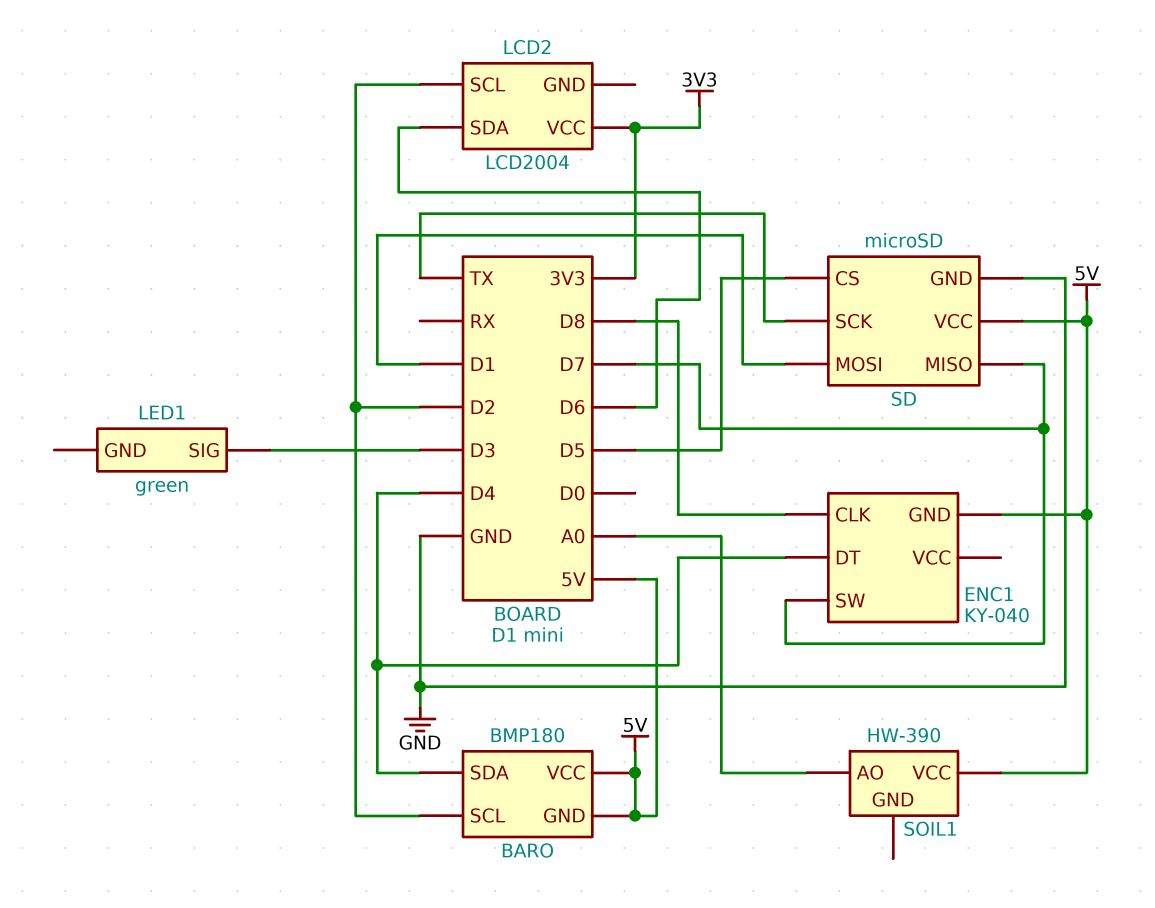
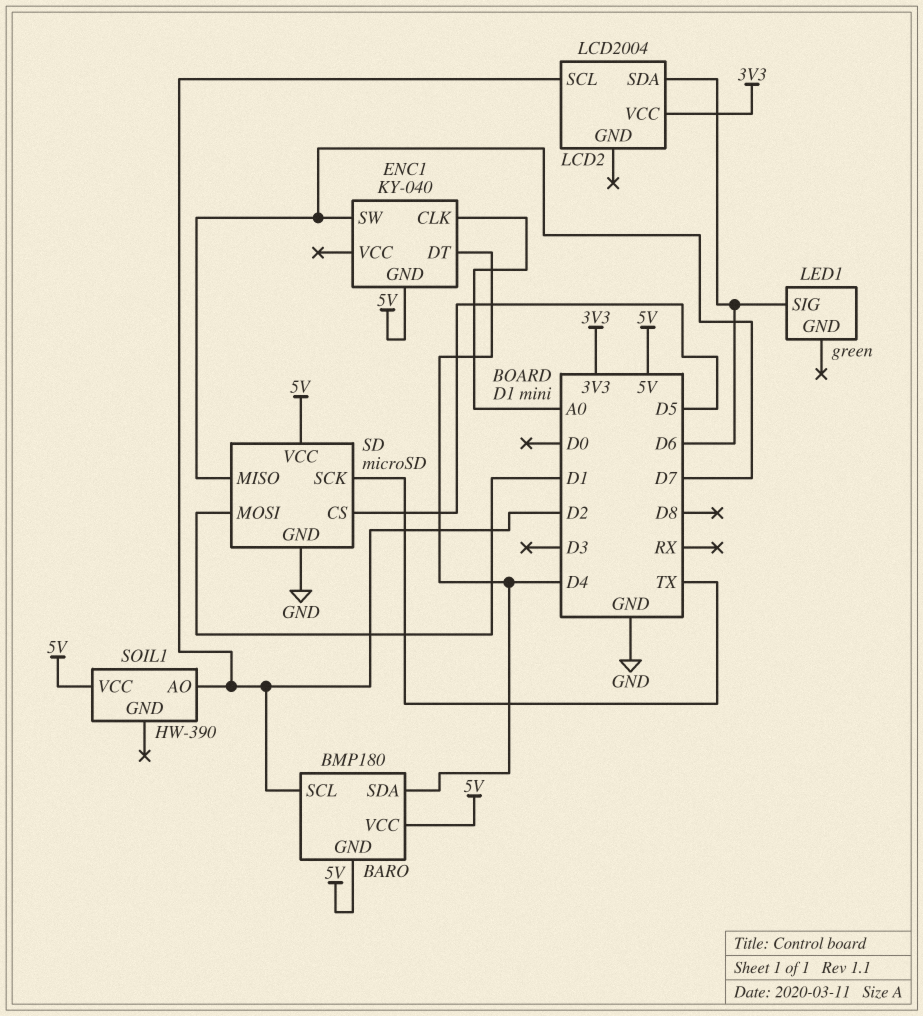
ENC1 pin CLK: D8 -> A0
LED1 pin SIG: D3 -> D6
SOIL1 pin AO: A0 -> D2

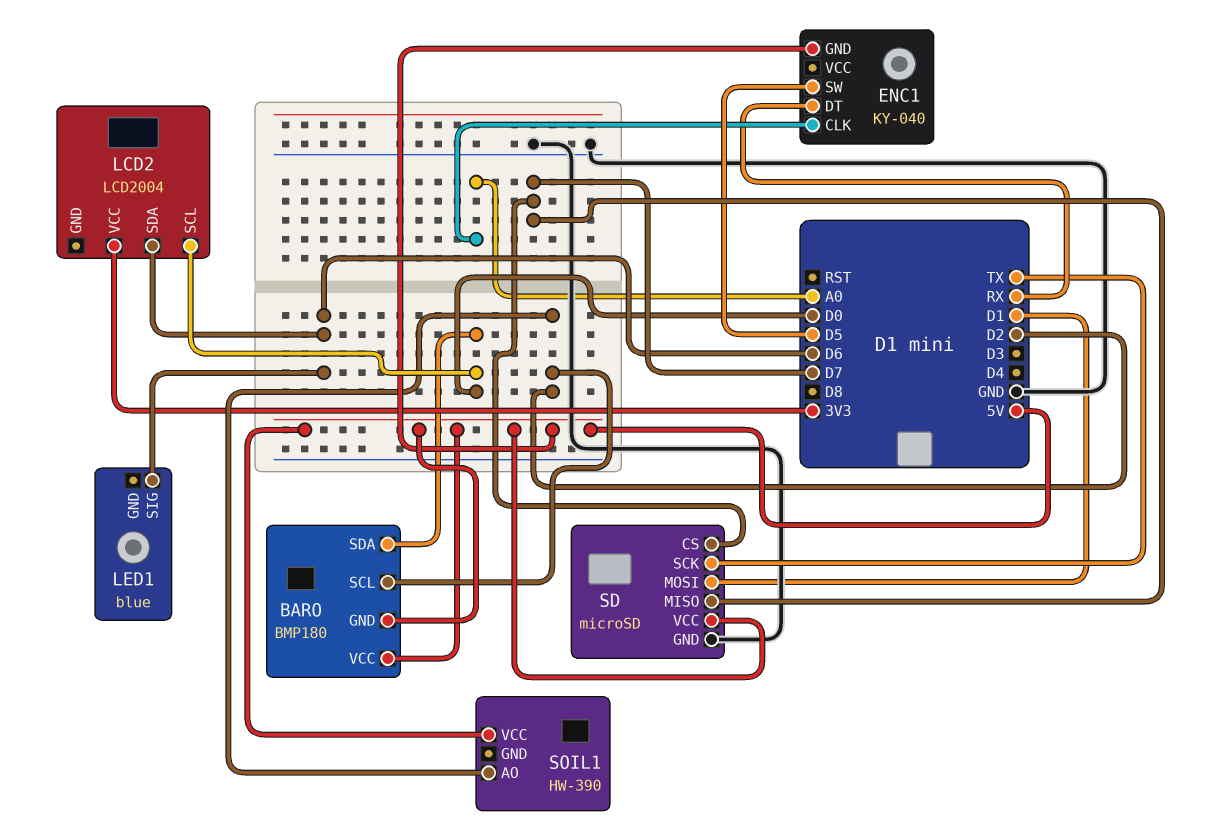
BARO pin SDA: D4 -> D0
ENC1 pin DT: D4 -> RX
ENC1 pin SW: D7 -> D5
LCD2 pin SCL: D2 -> D0
LED1: green -> blue
SD pin CS: D5 -> D7

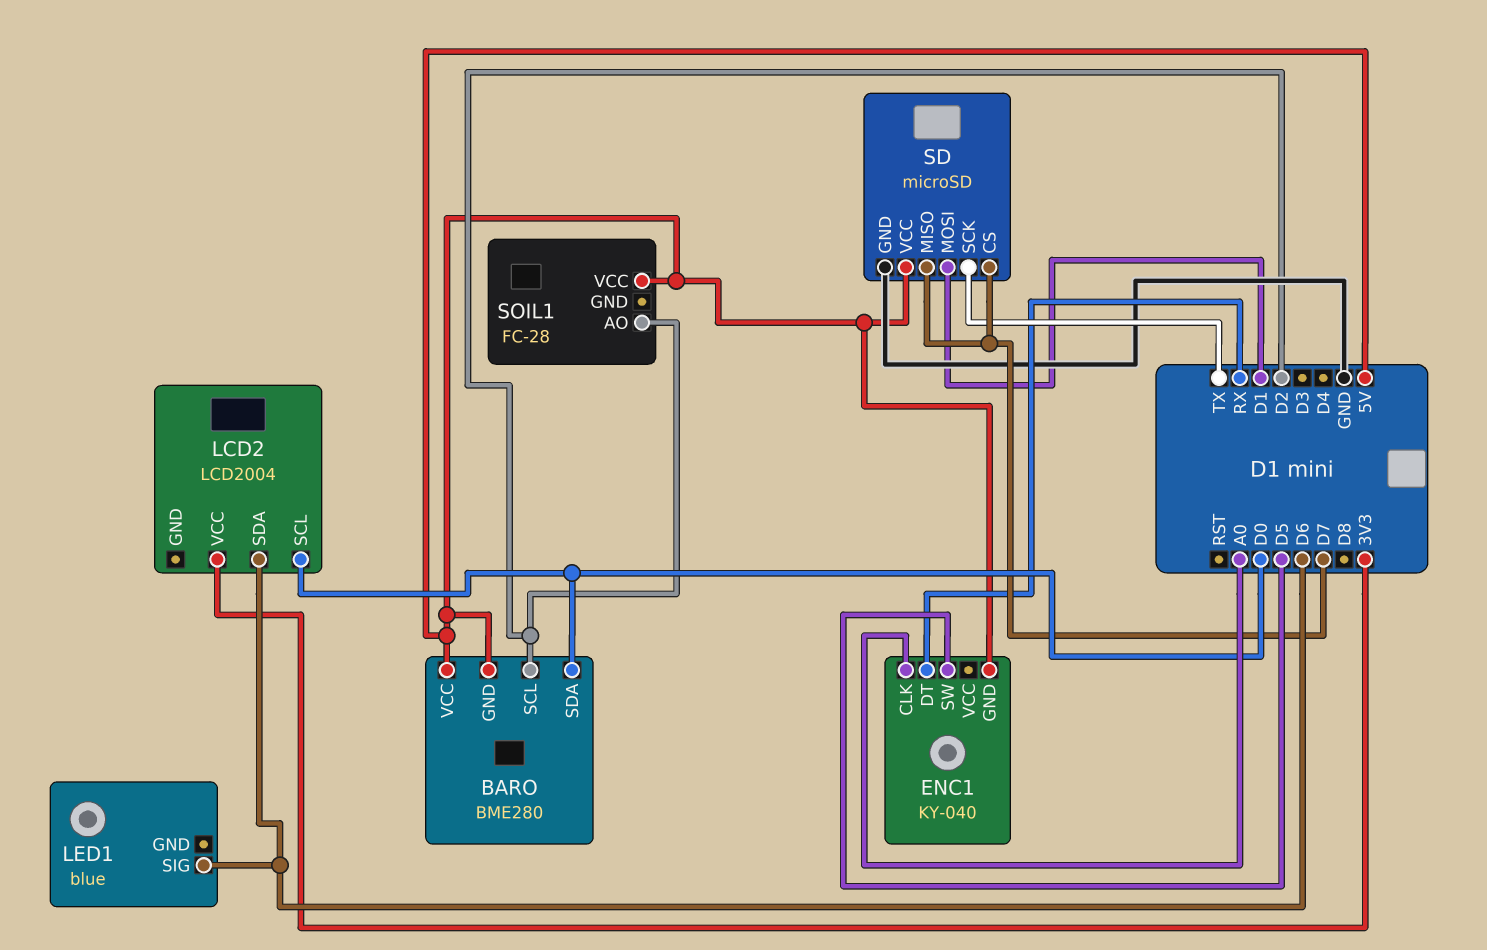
BARO: BMP180 -> BME280
SOIL1: HW-390 -> FC-28

